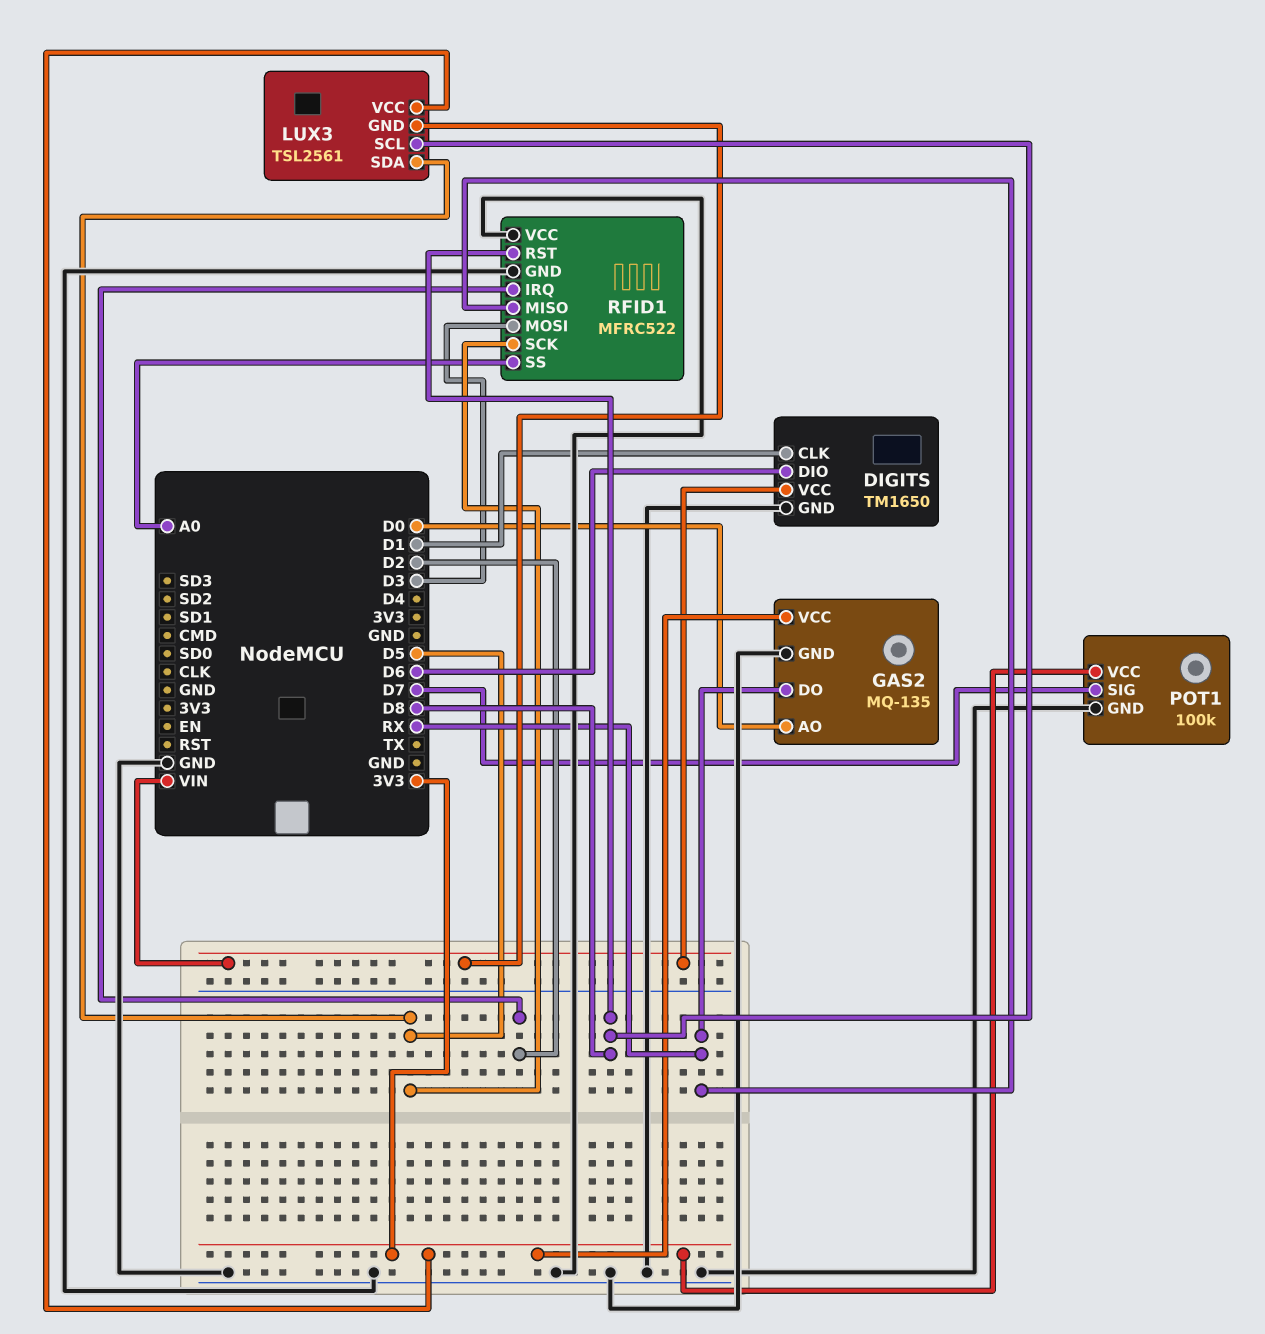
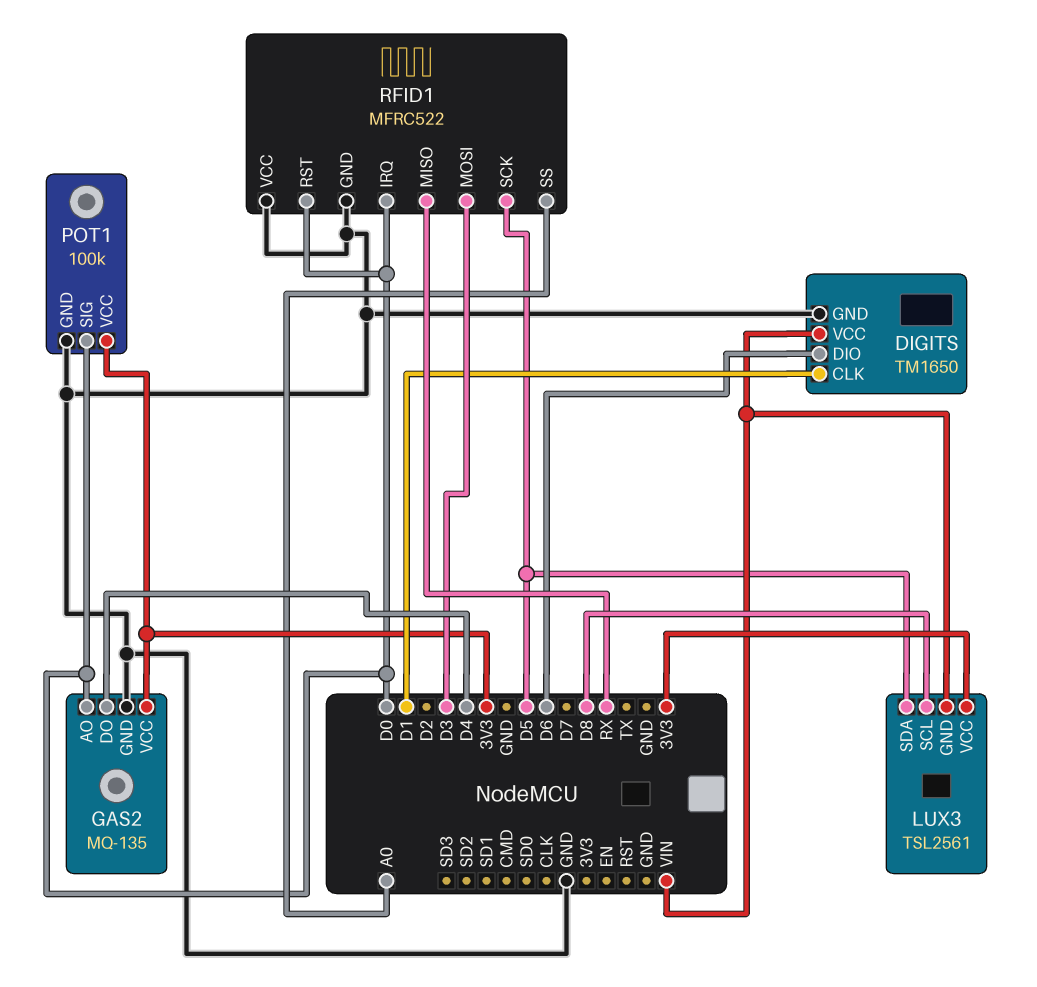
GAS2 pin DO: RX -> D4
POT1 pin SIG: D7 -> D0
RFID1 pin IRQ: D2 -> D0
RFID1 pin RST: D8 -> D0

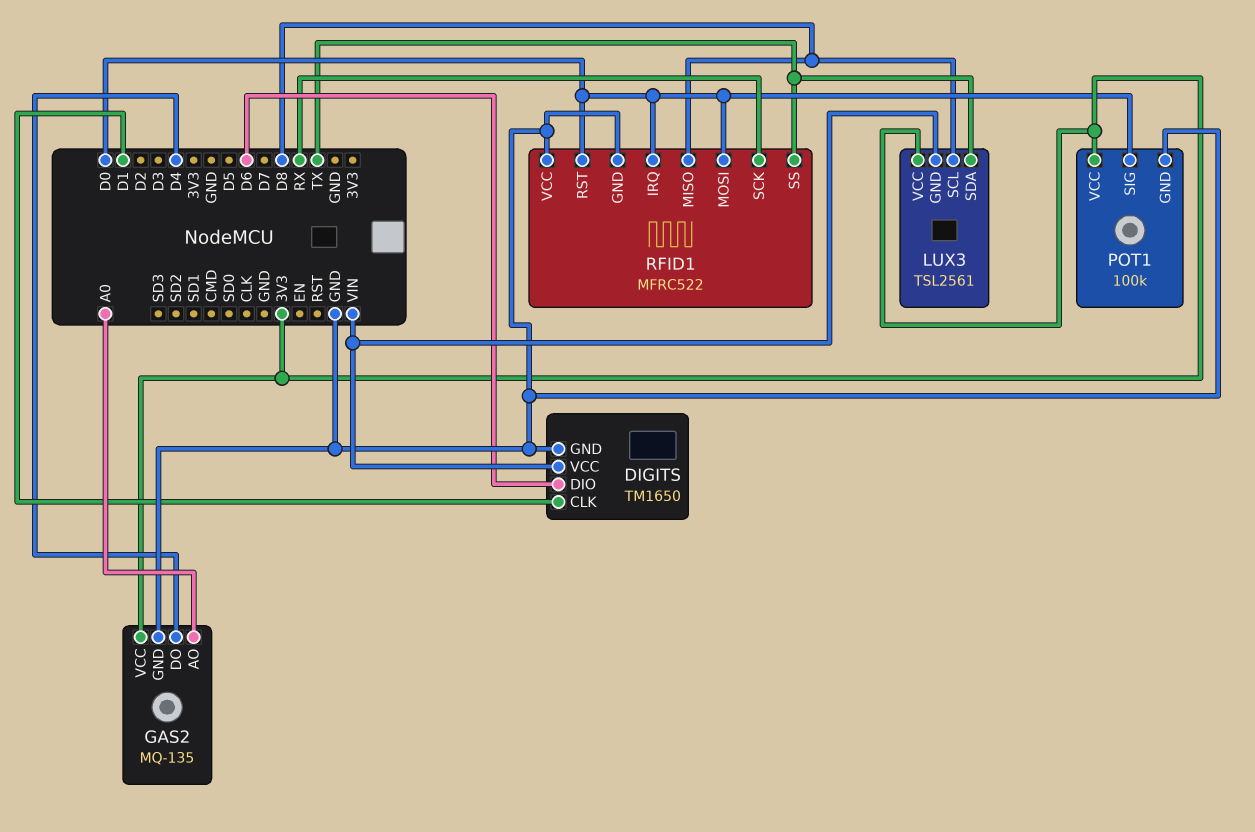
GAS2 pin AO: D0 -> A0
LUX3 pin SDA: D5 -> TX
RFID1 pin MISO: RX -> D8
RFID1 pin MOSI: D3 -> D0
RFID1 pin SCK: D5 -> RX
RFID1 pin SS: A0 -> TX

